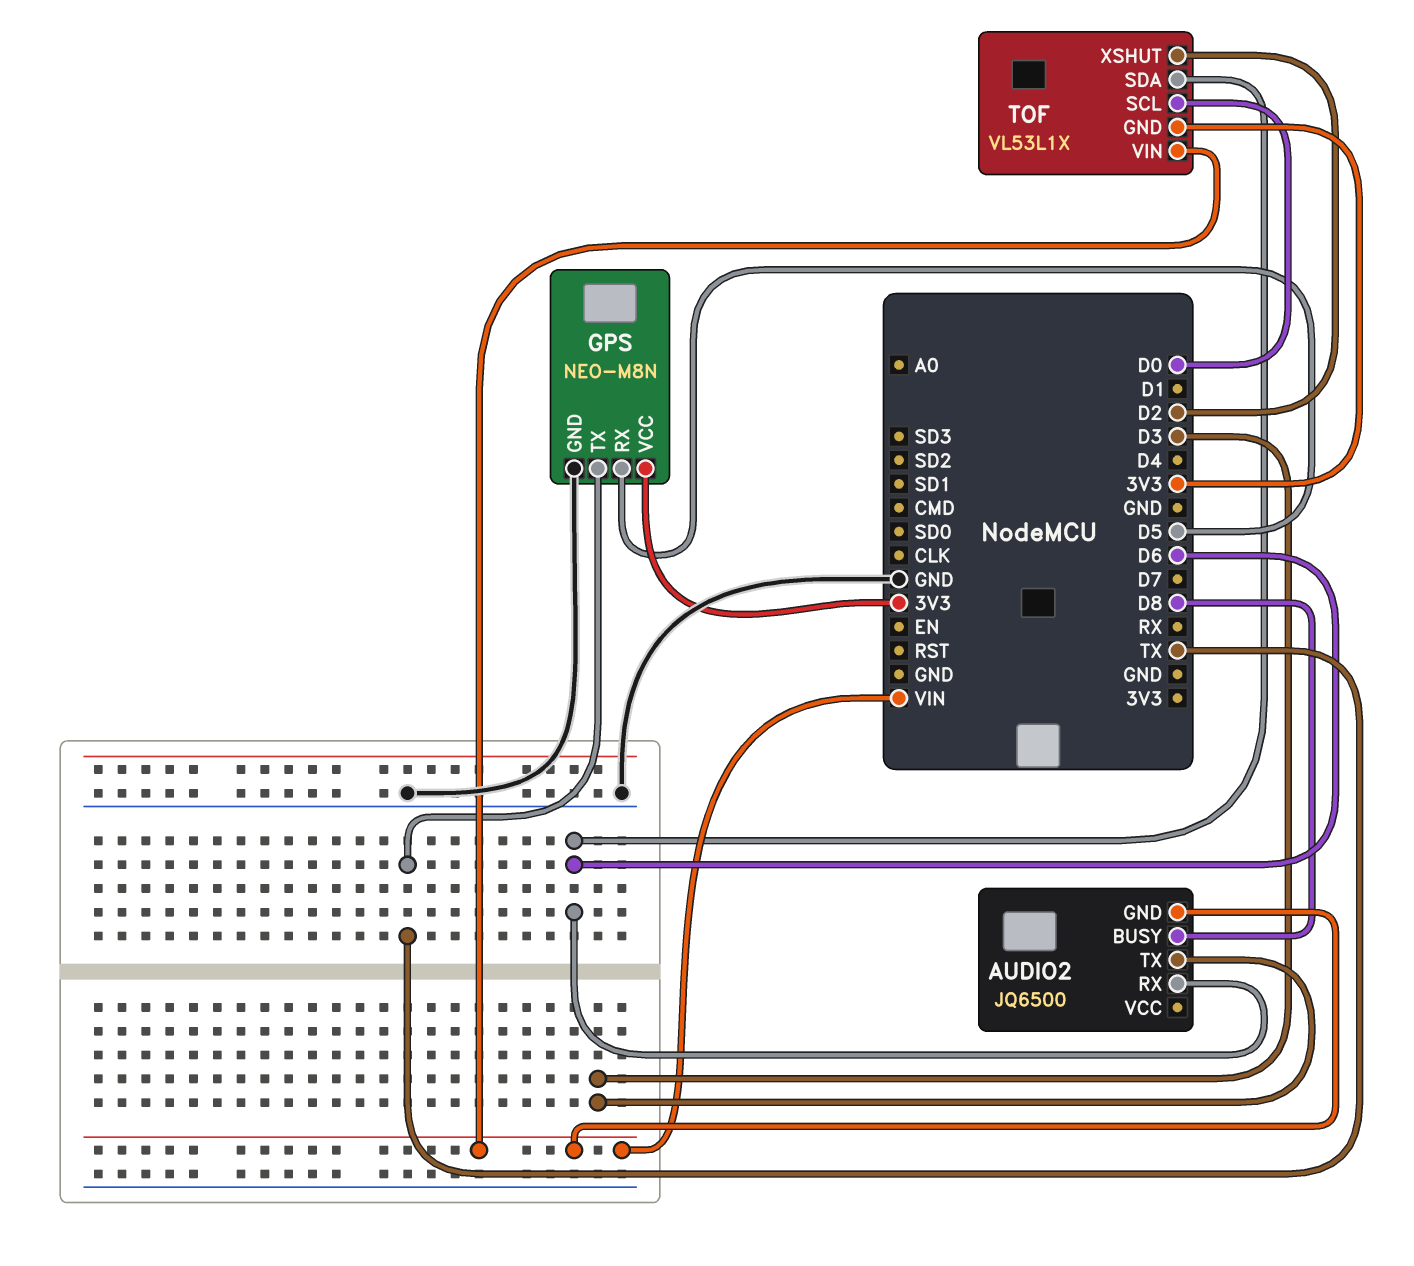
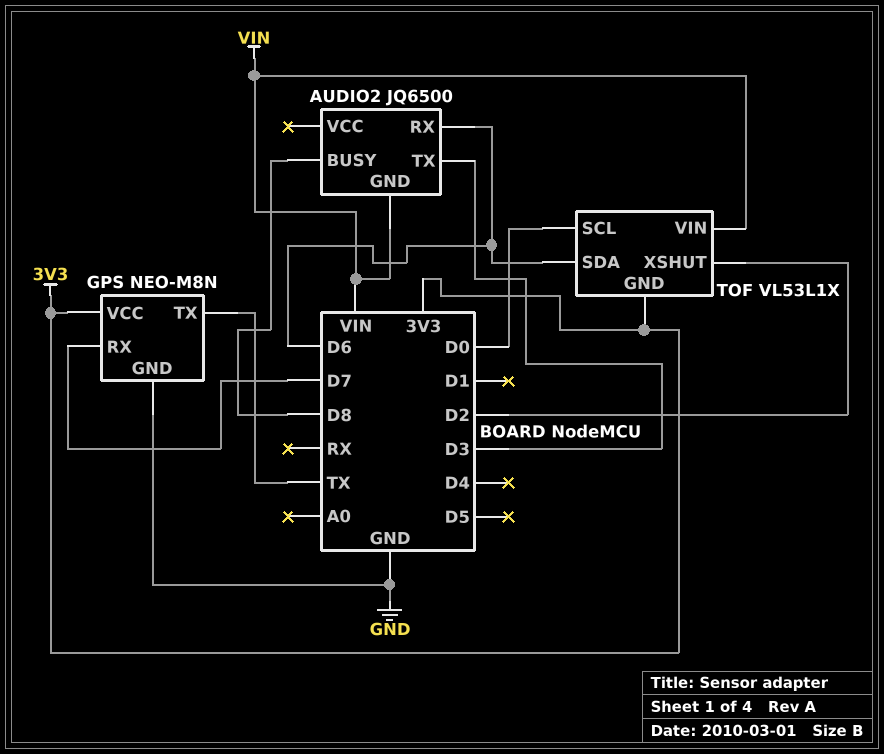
GPS pin RX: D5 -> D7

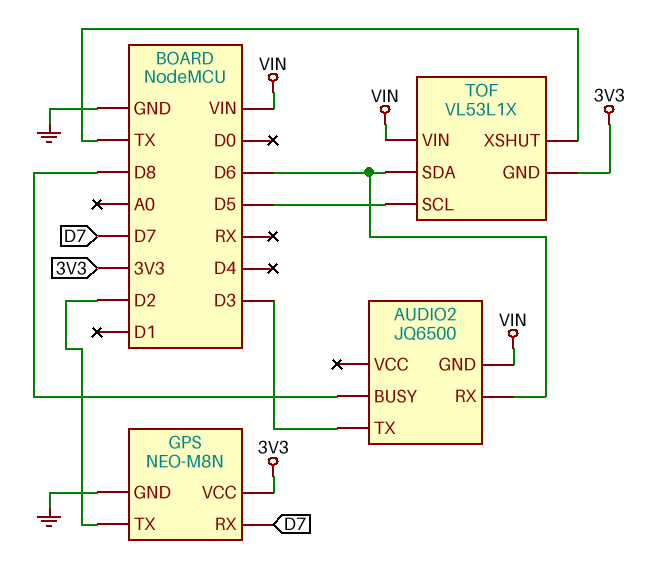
GPS pin TX: TX -> D2
TOF pin SCL: D0 -> D5
TOF pin XSHUT: D2 -> TX

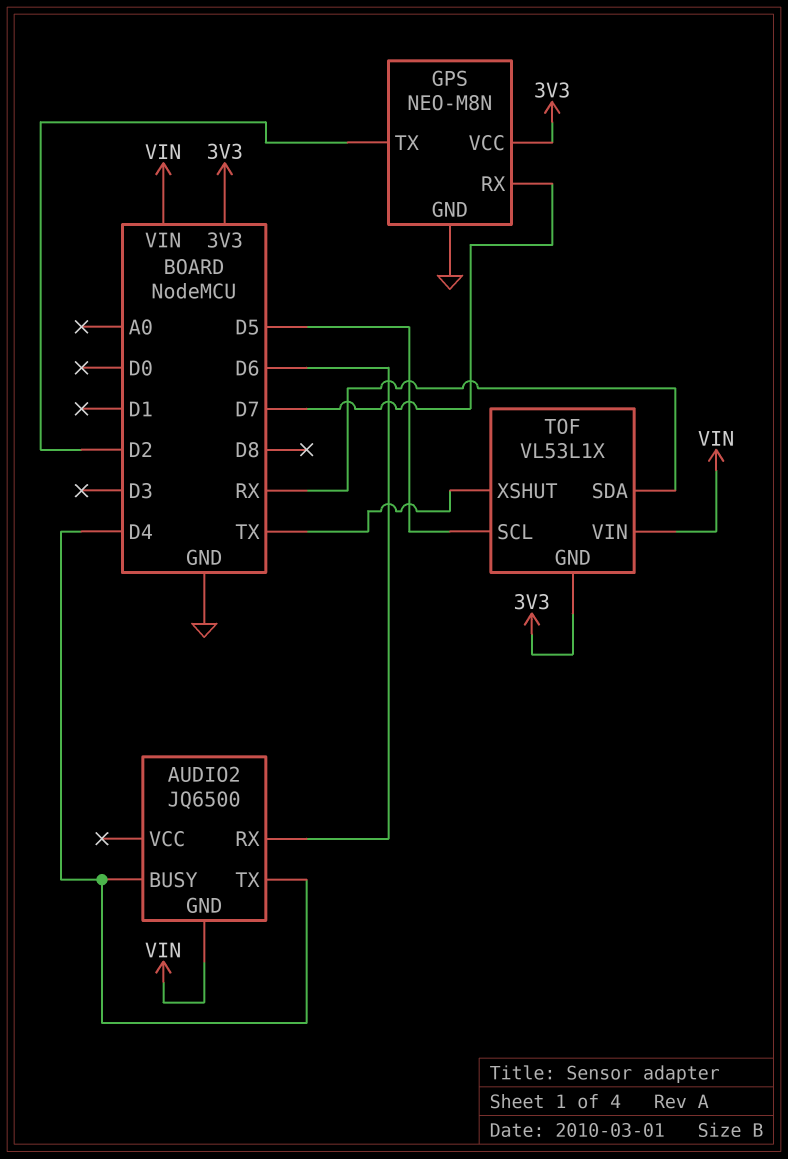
AUDIO2 pin BUSY: D8 -> D4
AUDIO2 pin TX: D3 -> D4
TOF pin SDA: D6 -> RX

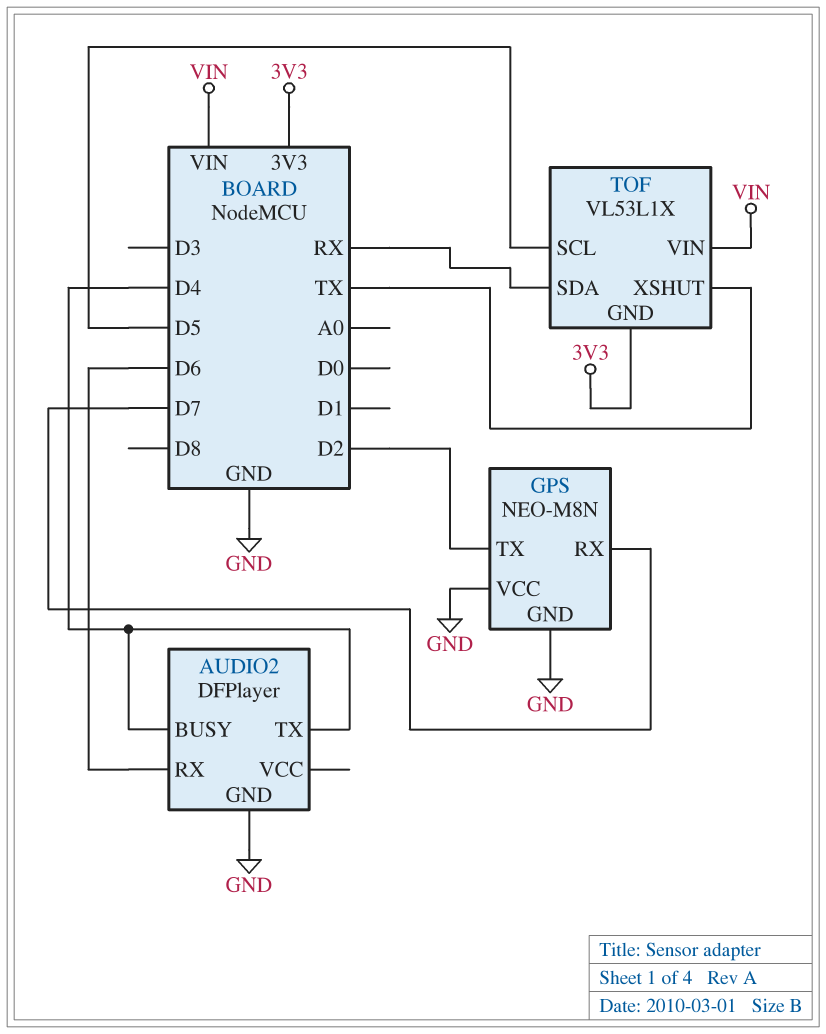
AUDIO2: JQ6500 -> DFPlayer
AUDIO2 pin GND: VIN -> GND
GPS pin VCC: 3V3 -> GND

